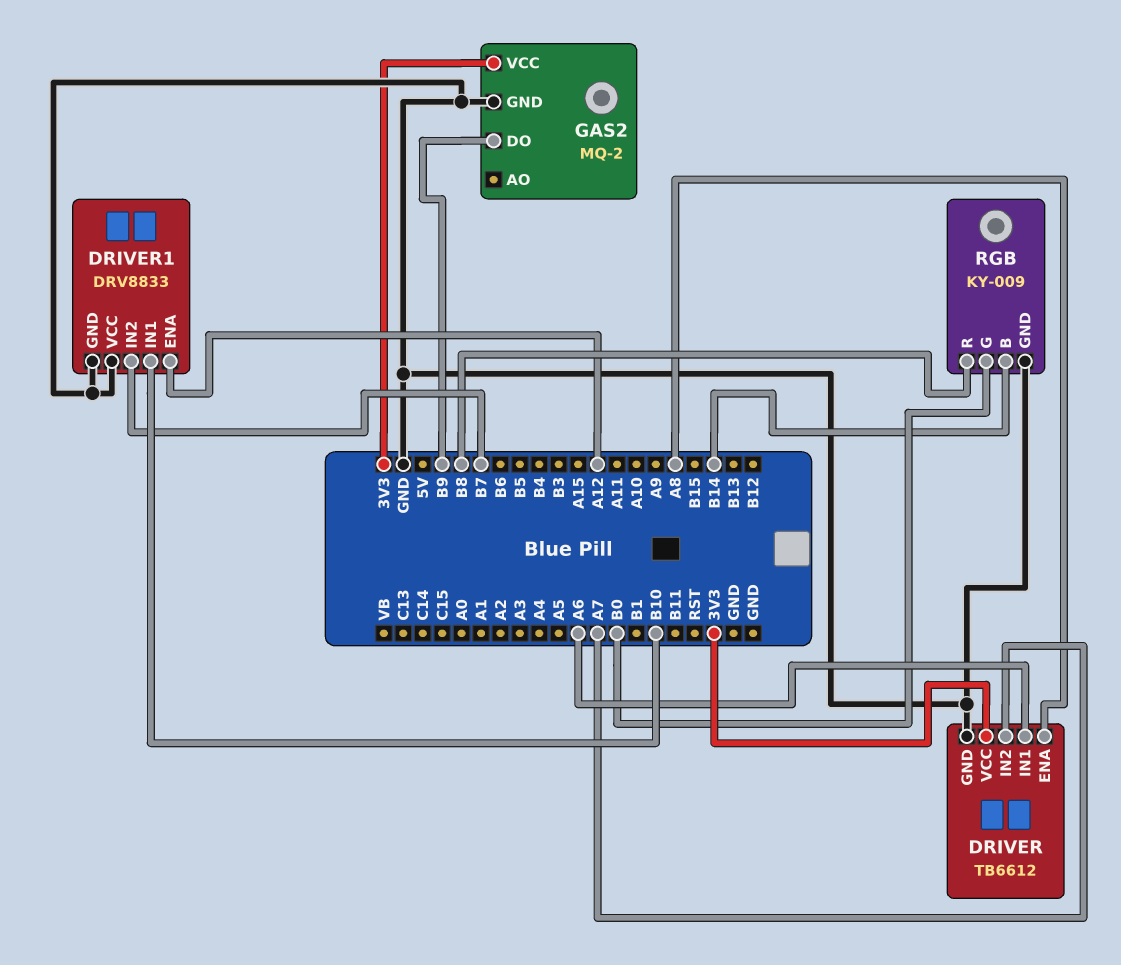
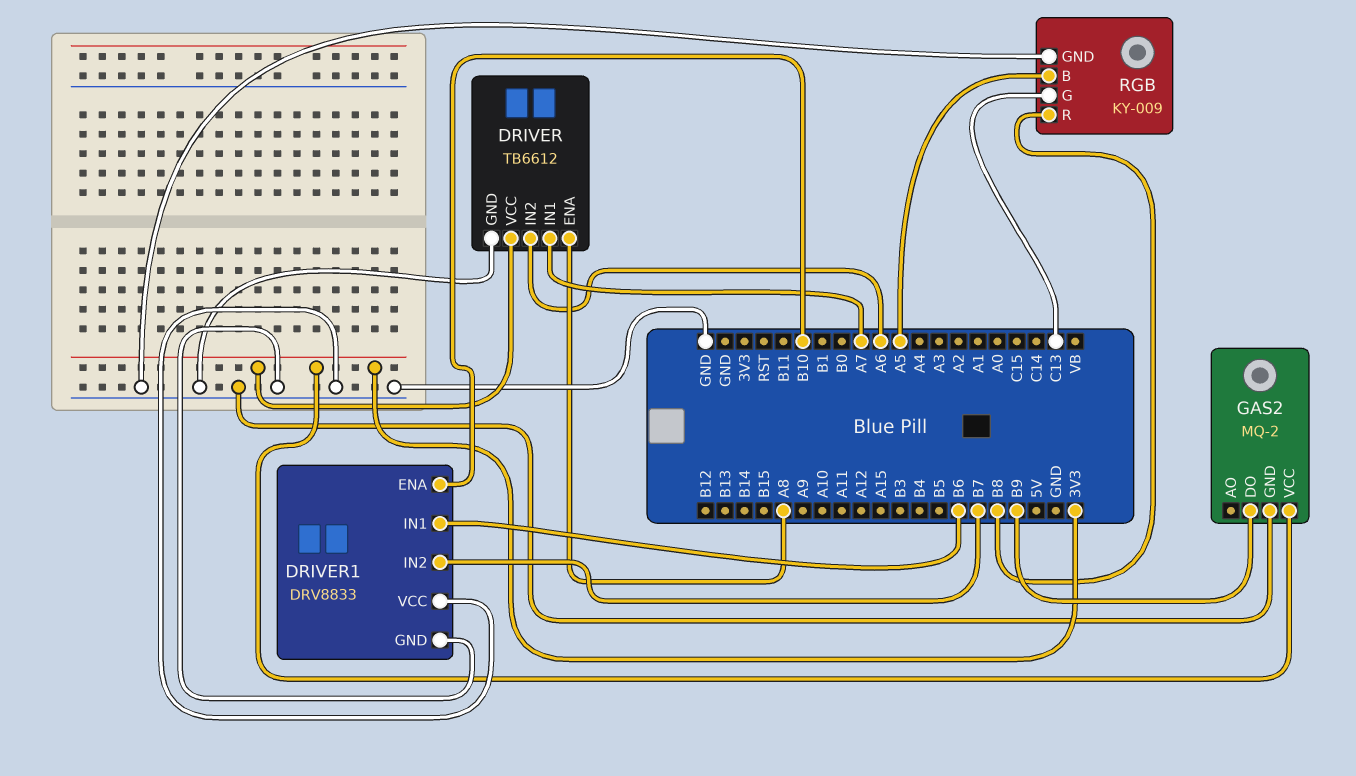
DRIVER pin IN1: A6 -> A7
DRIVER pin IN2: A7 -> A6
DRIVER1 pin ENA: A12 -> B10
DRIVER1 pin IN1: B10 -> B6
RGB pin B: B14 -> A5
RGB pin G: B0 -> C13

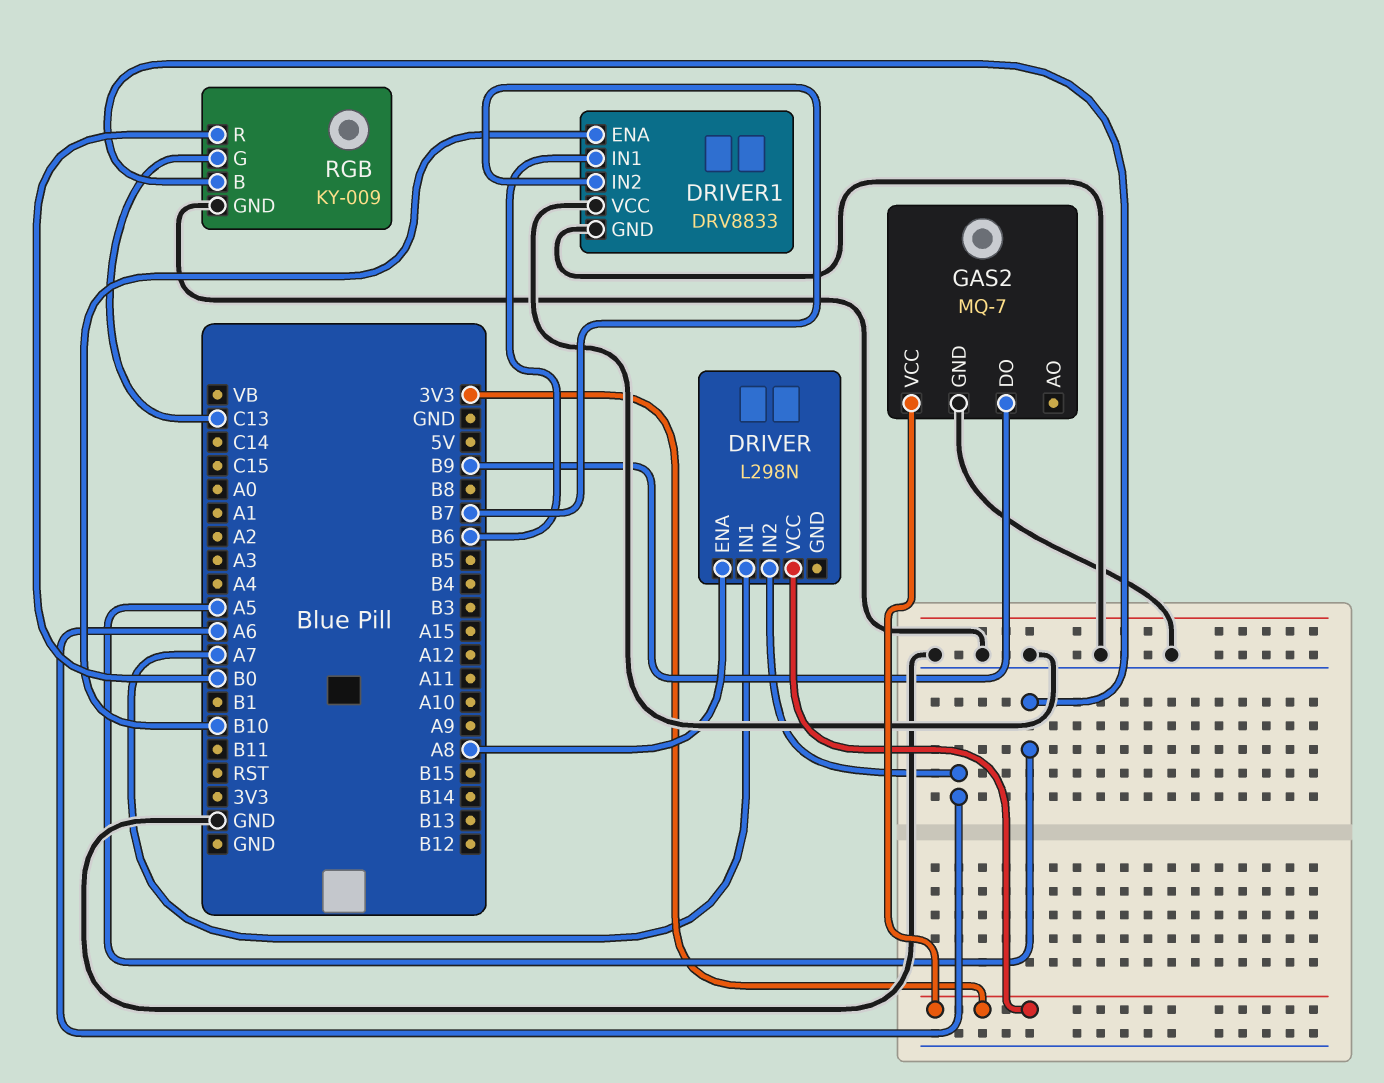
DRIVER: TB6612 -> L298N
DRIVER pin GND: GND -> none
GAS2: MQ-2 -> MQ-7
RGB pin R: B8 -> B0

